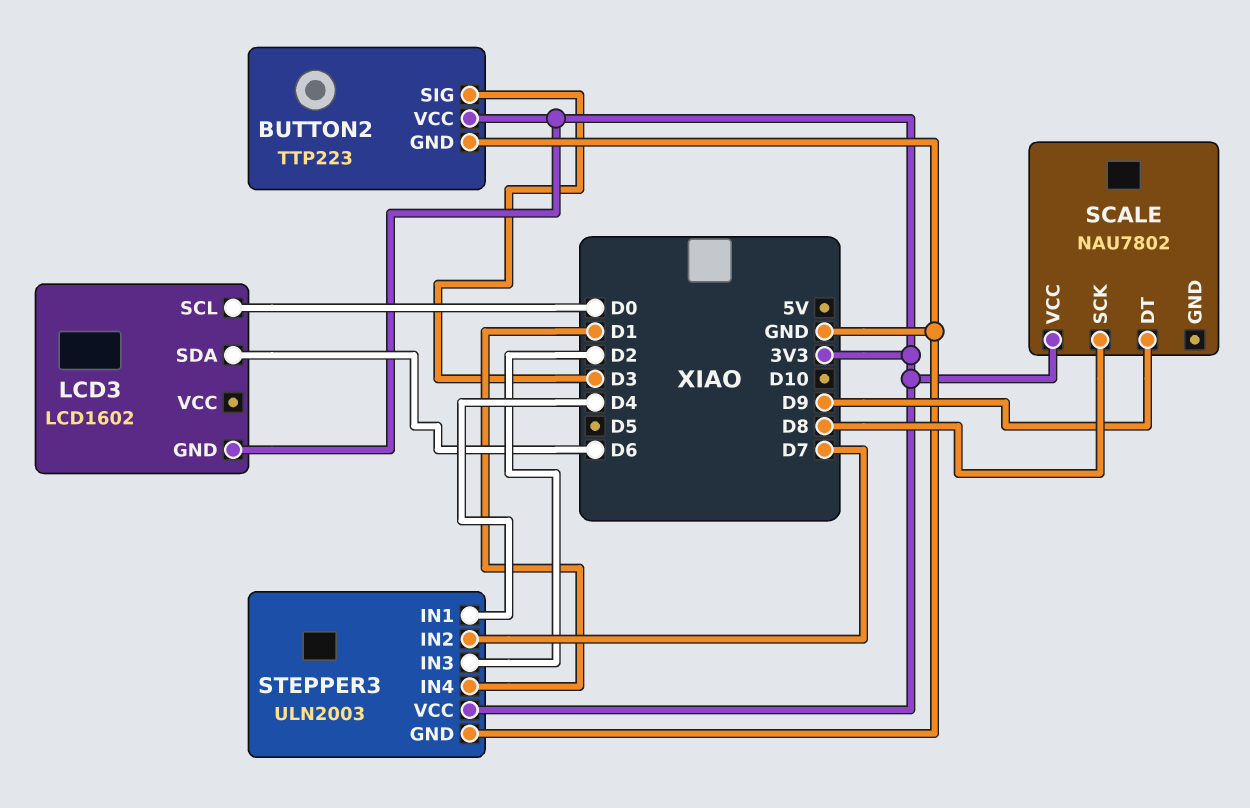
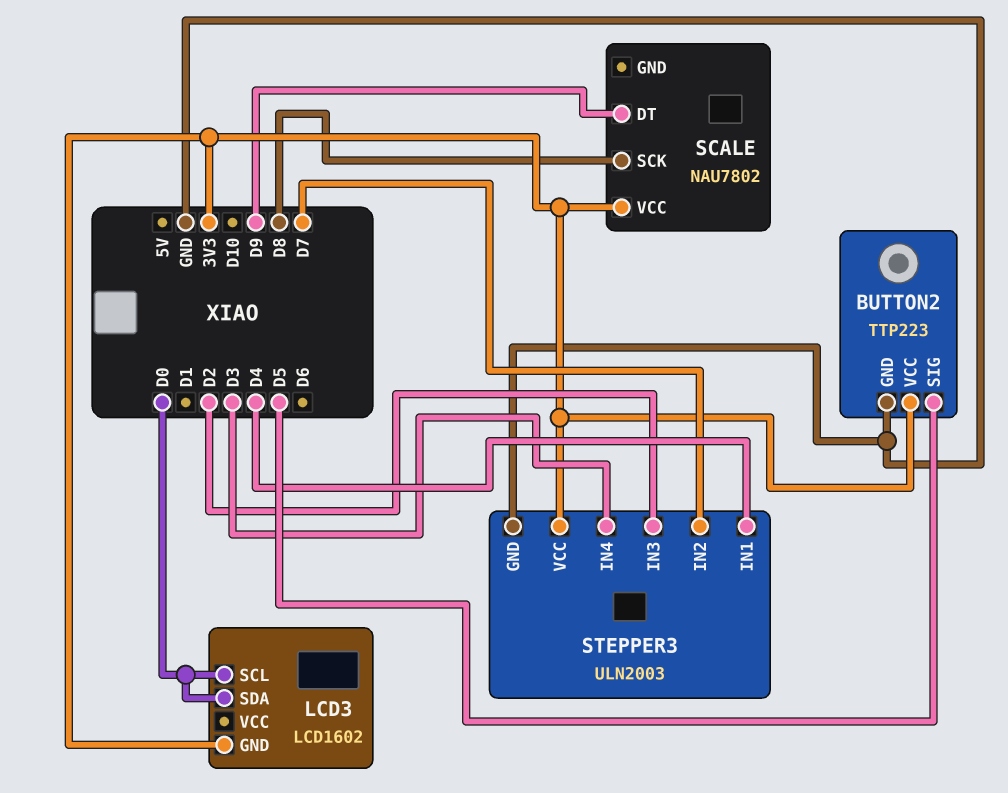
BUTTON2 pin SIG: D3 -> D5
LCD3 pin SDA: D6 -> D0
STEPPER3 pin IN4: D1 -> D3

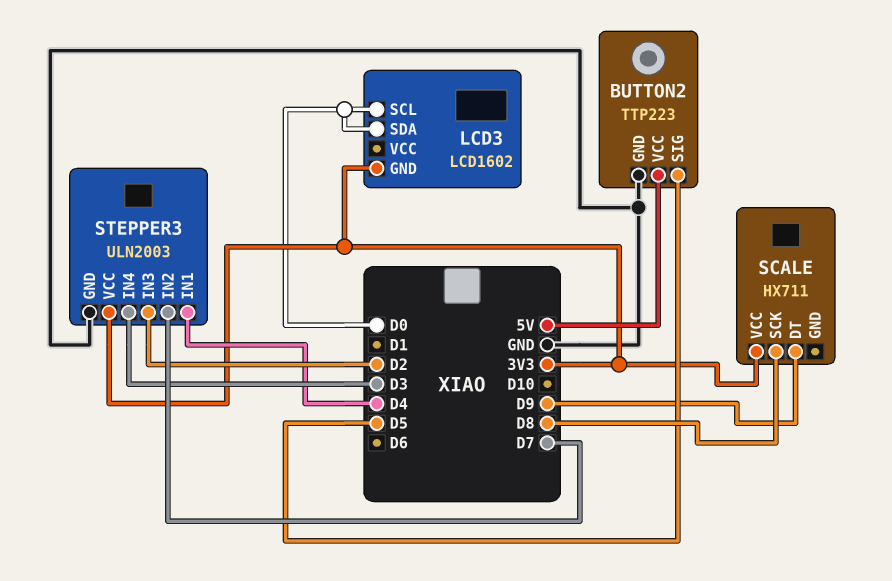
BUTTON2 pin VCC: 3V3 -> 5V
SCALE: NAU7802 -> HX711

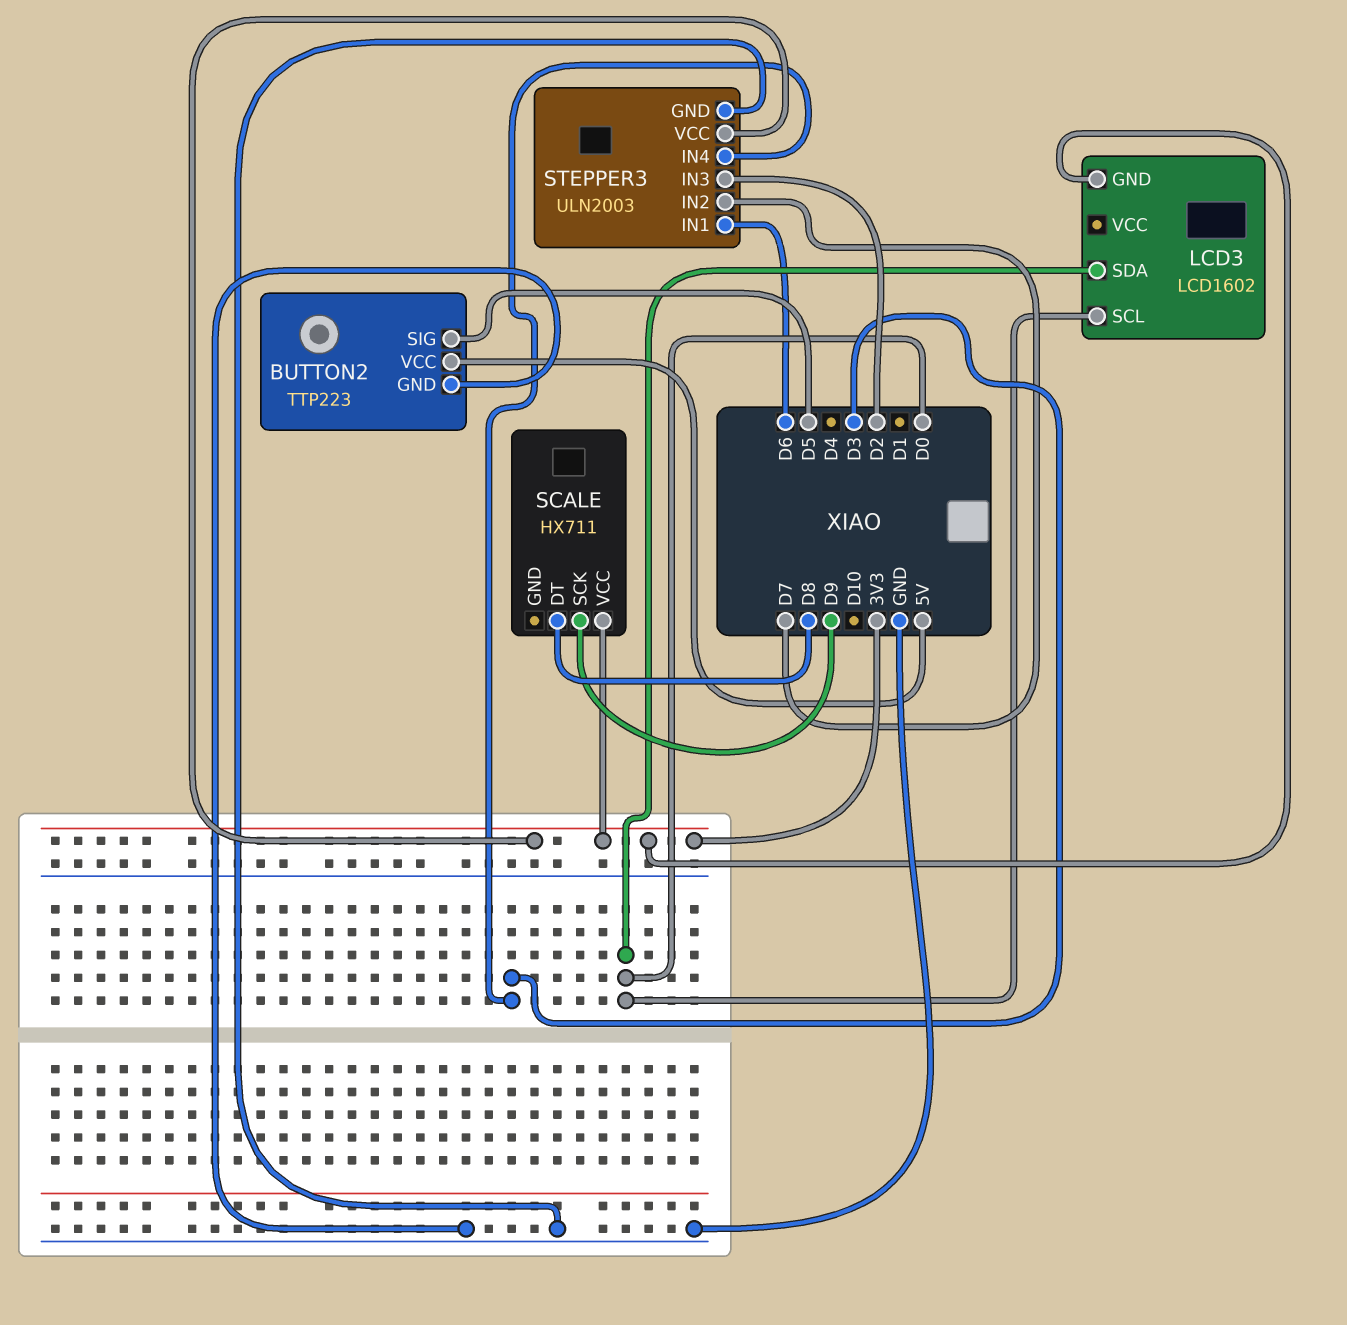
SCALE pin DT: D9 -> D8
SCALE pin SCK: D8 -> D9
STEPPER3 pin IN1: D4 -> D6

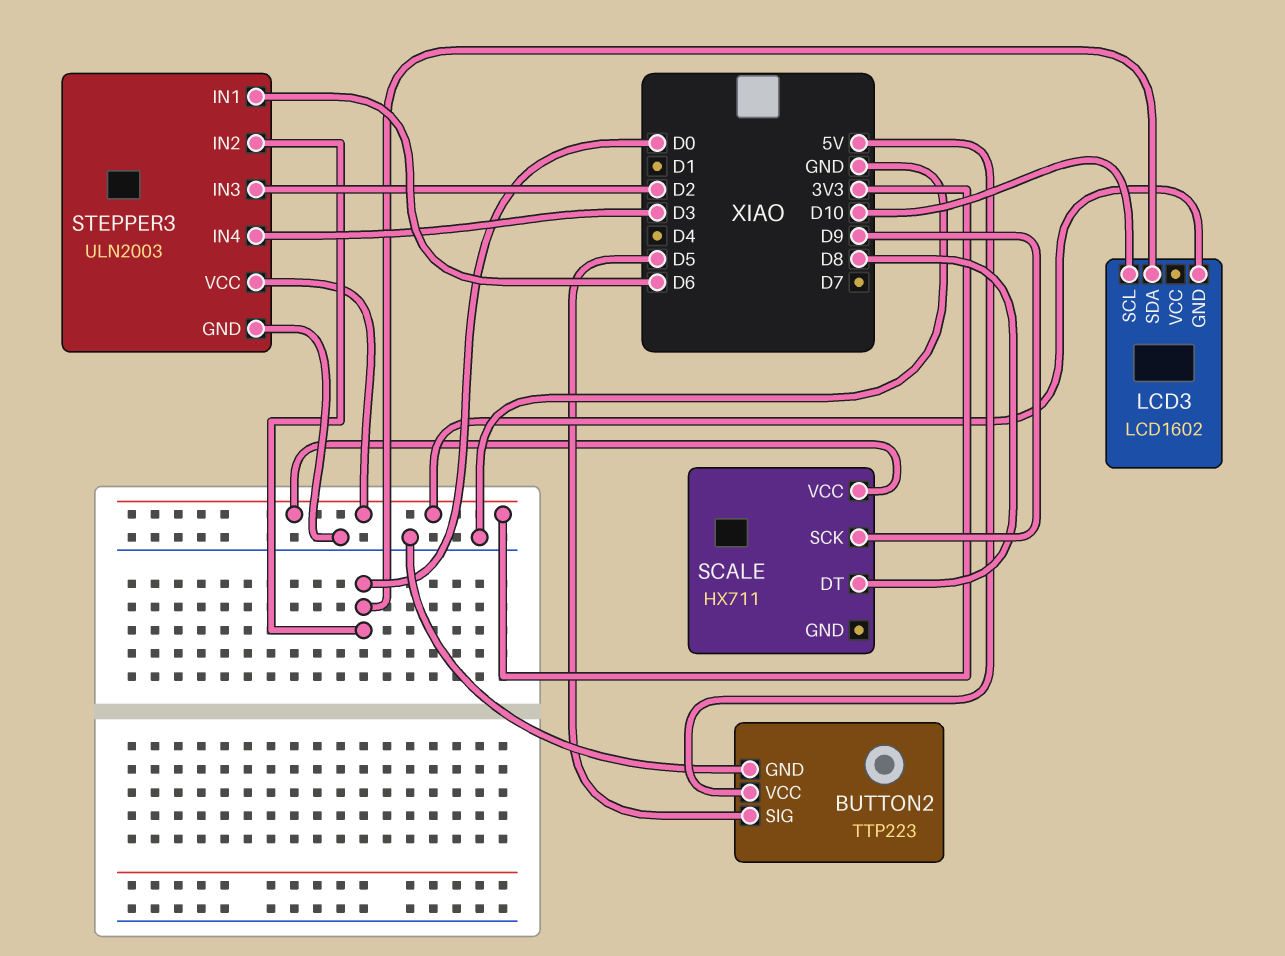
LCD3 pin SCL: D0 -> D10
STEPPER3 pin IN2: D7 -> D0

